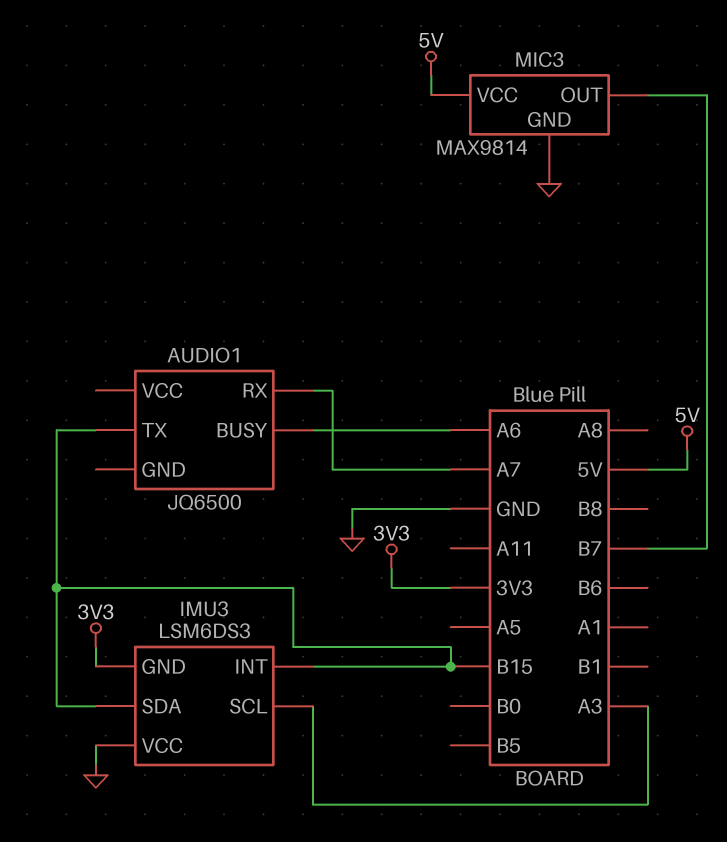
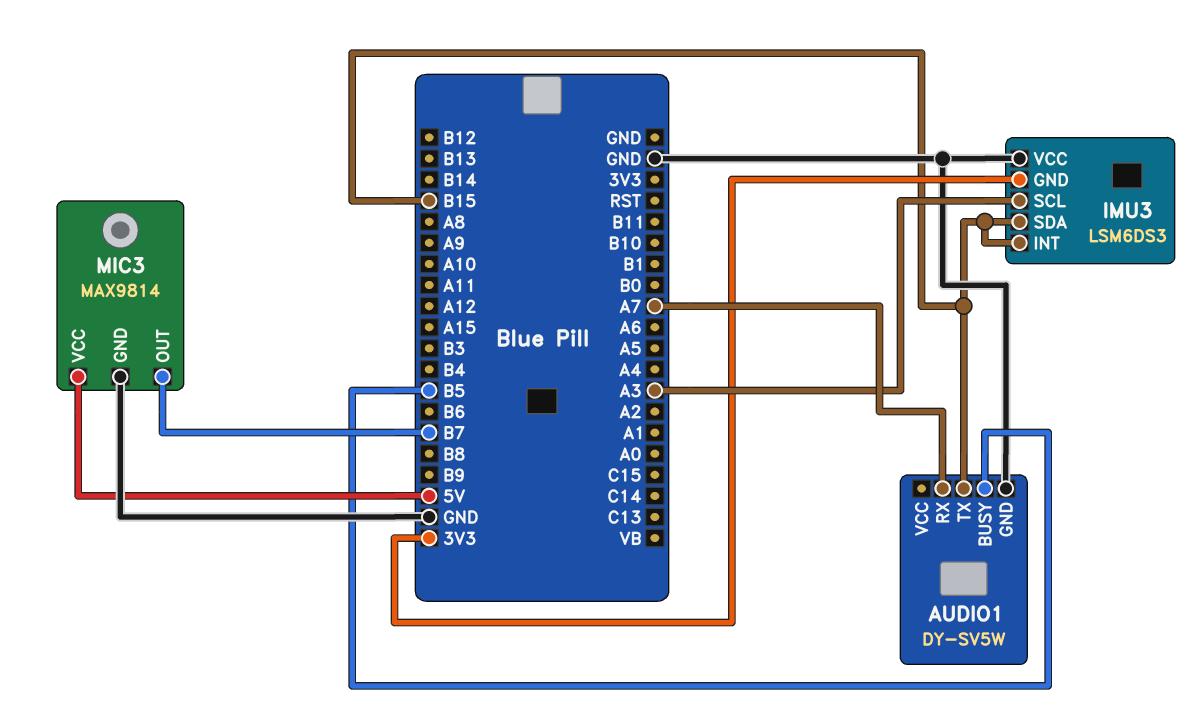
AUDIO1: JQ6500 -> DY-SV5W
AUDIO1 pin BUSY: A6 -> B5
AUDIO1 pin GND: none -> GND

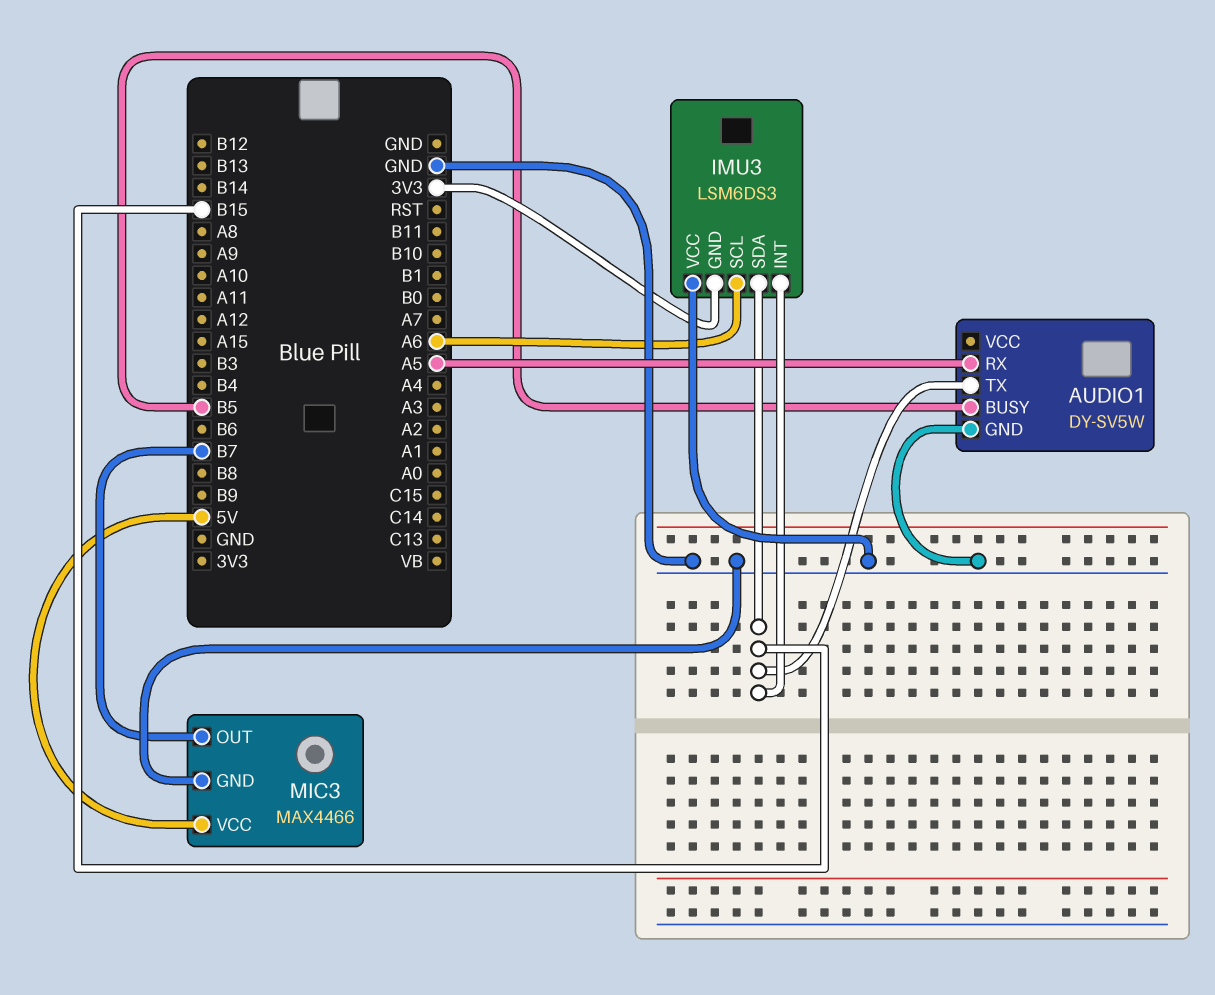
AUDIO1 pin RX: A7 -> A5
IMU3 pin SCL: A3 -> A6
MIC3: MAX9814 -> MAX4466

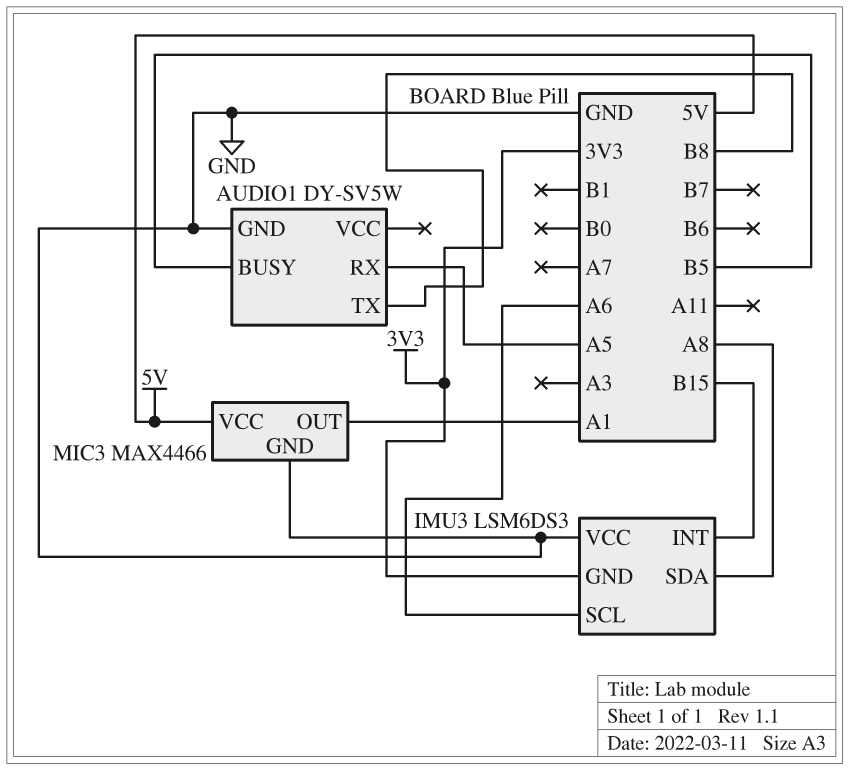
AUDIO1 pin TX: B15 -> B8
IMU3 pin SDA: B15 -> A8
MIC3 pin OUT: B7 -> A1

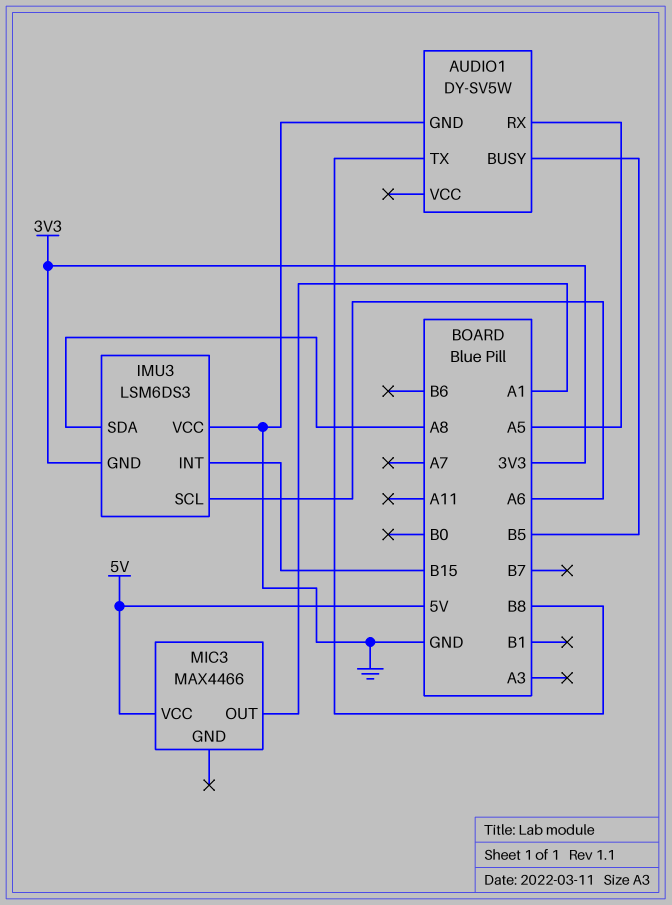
MIC3 pin GND: GND -> none

